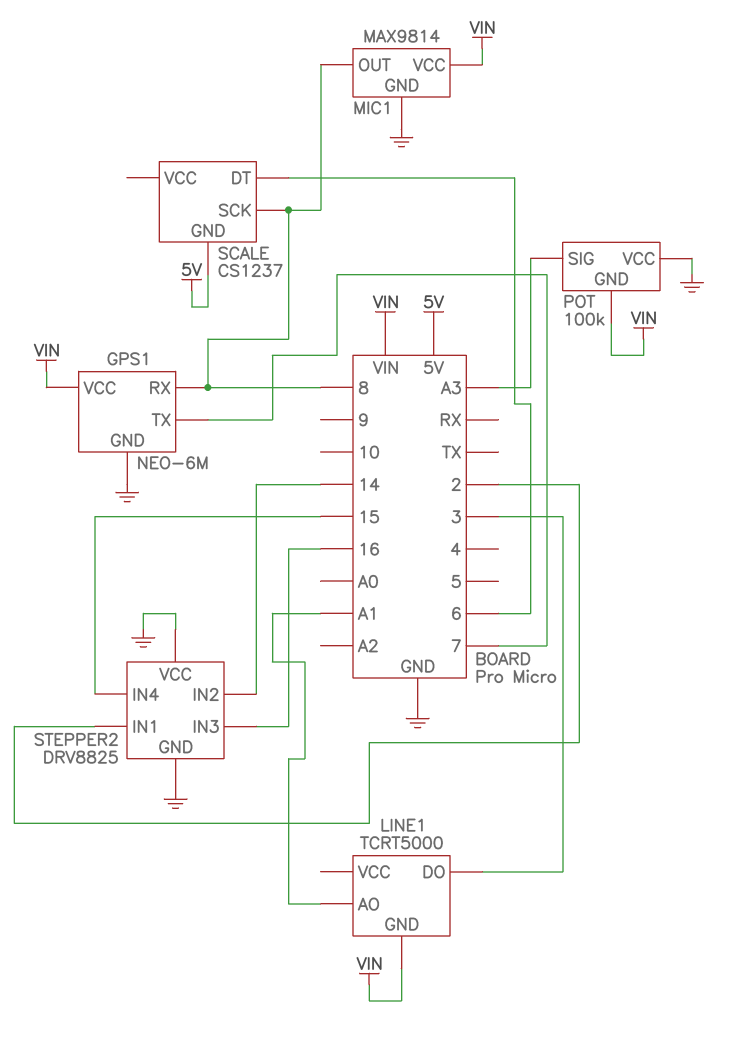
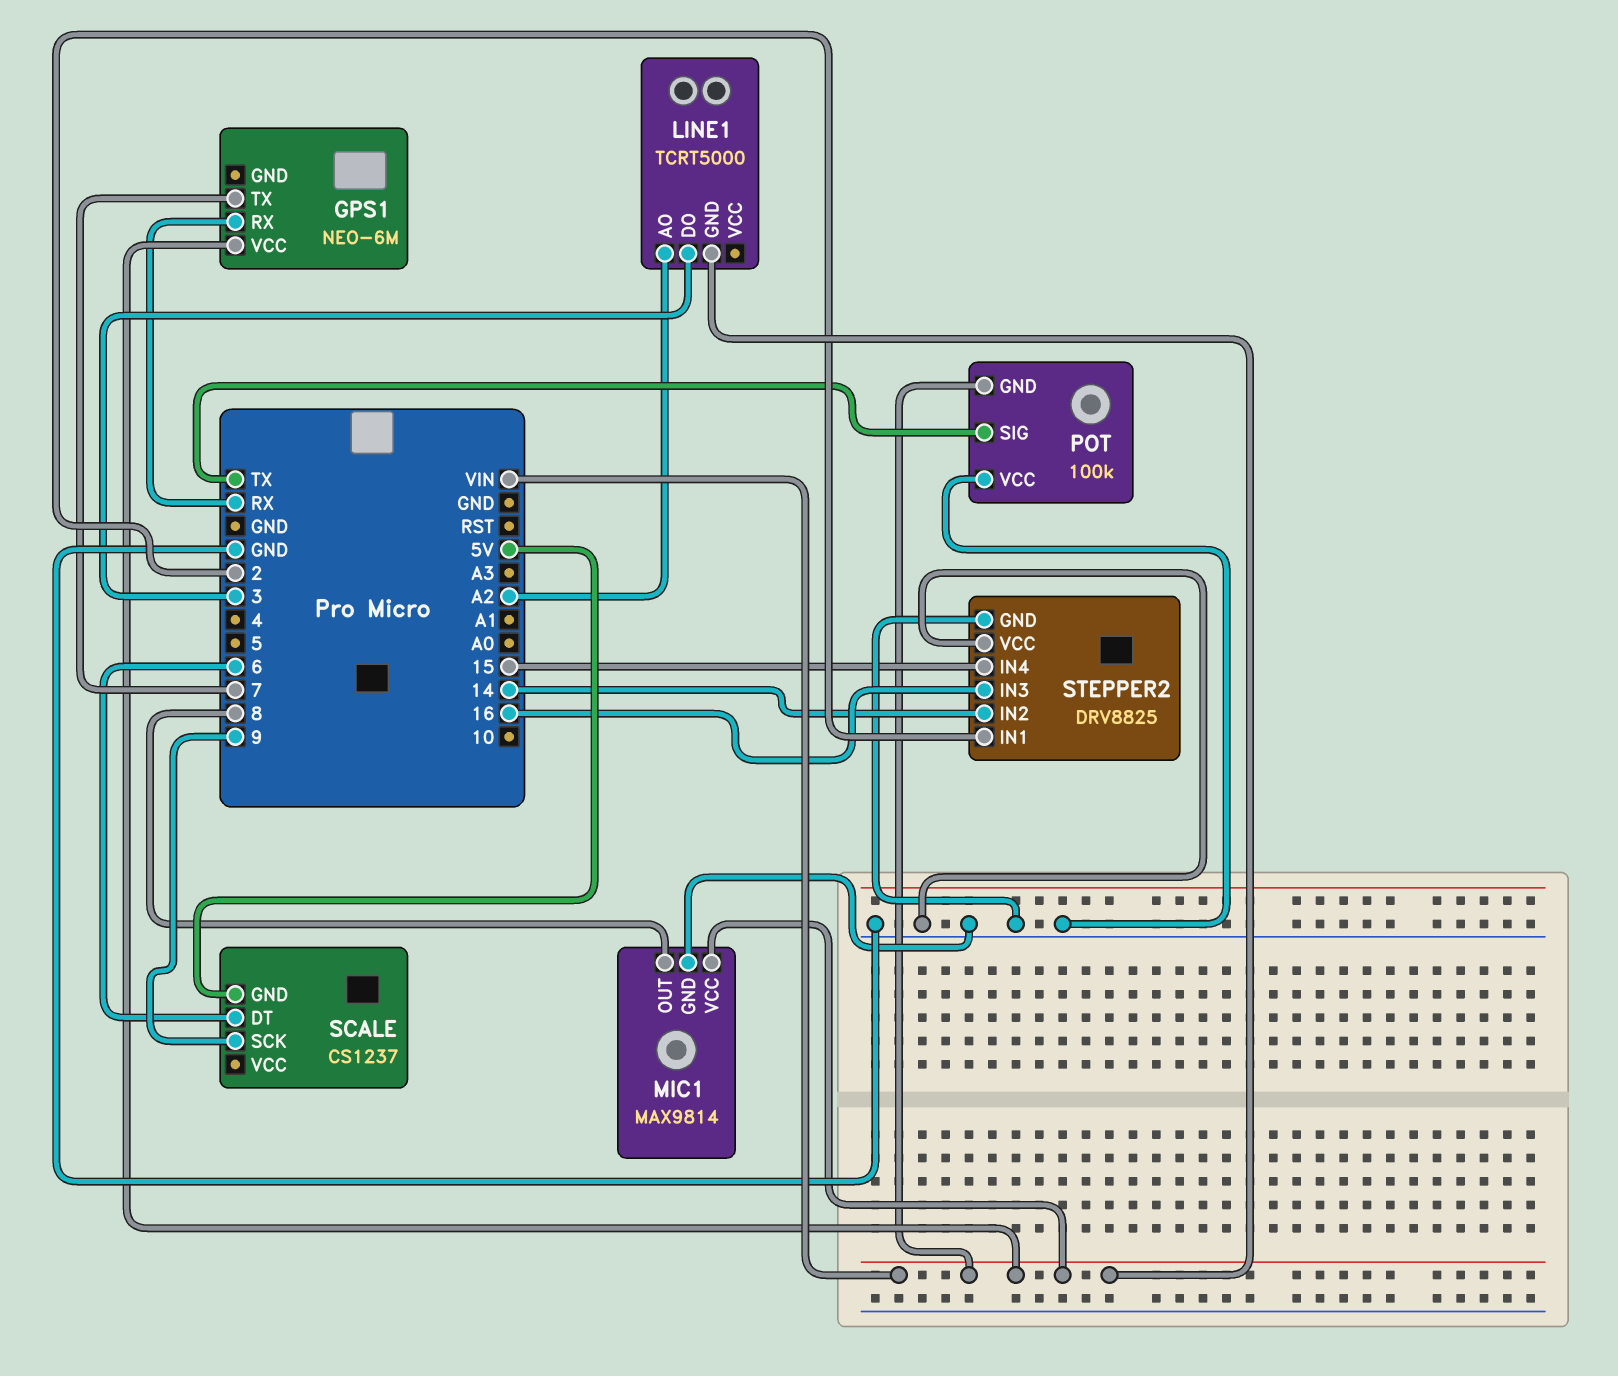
GPS1 pin GND: GND -> none
GPS1 pin RX: 8 -> RX
LINE1 pin AO: A1 -> A2
POT pin SIG: A3 -> TX
SCALE pin SCK: 8 -> 9

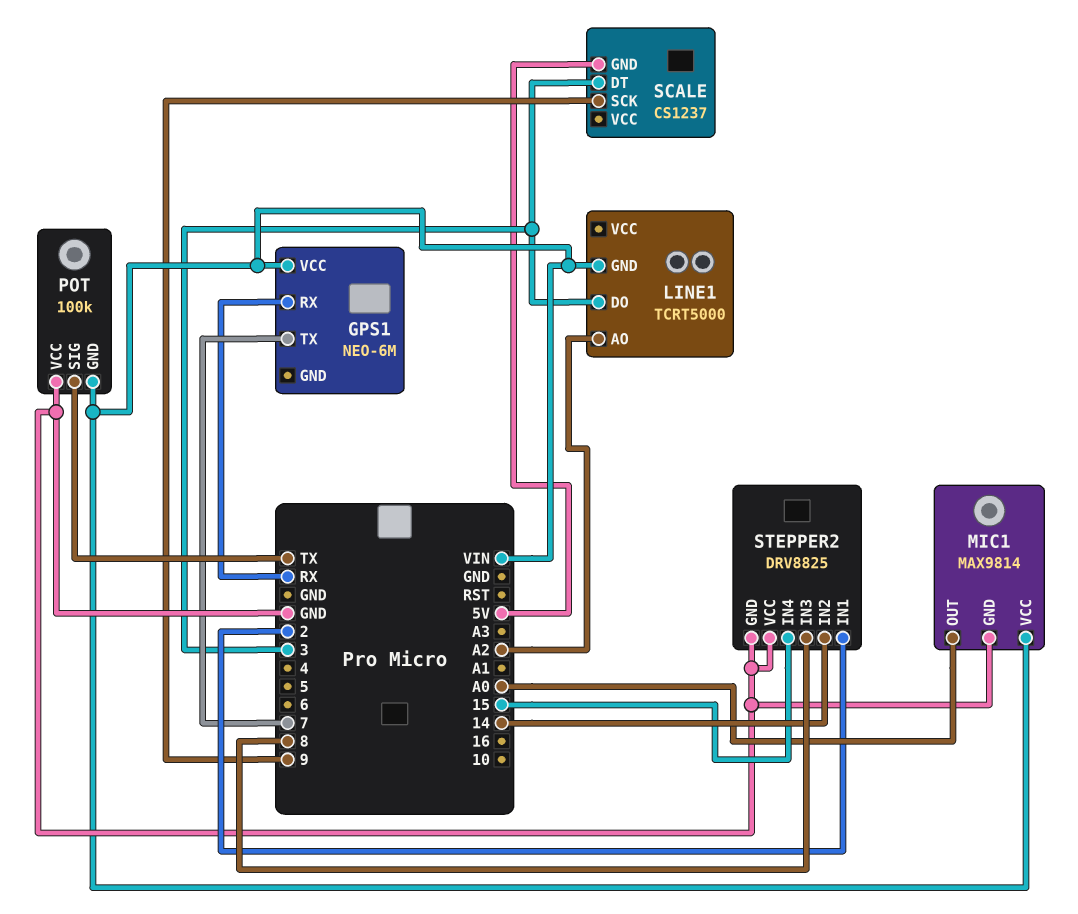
MIC1 pin OUT: 8 -> A0
SCALE pin DT: 6 -> 3
STEPPER2 pin IN3: 16 -> 8

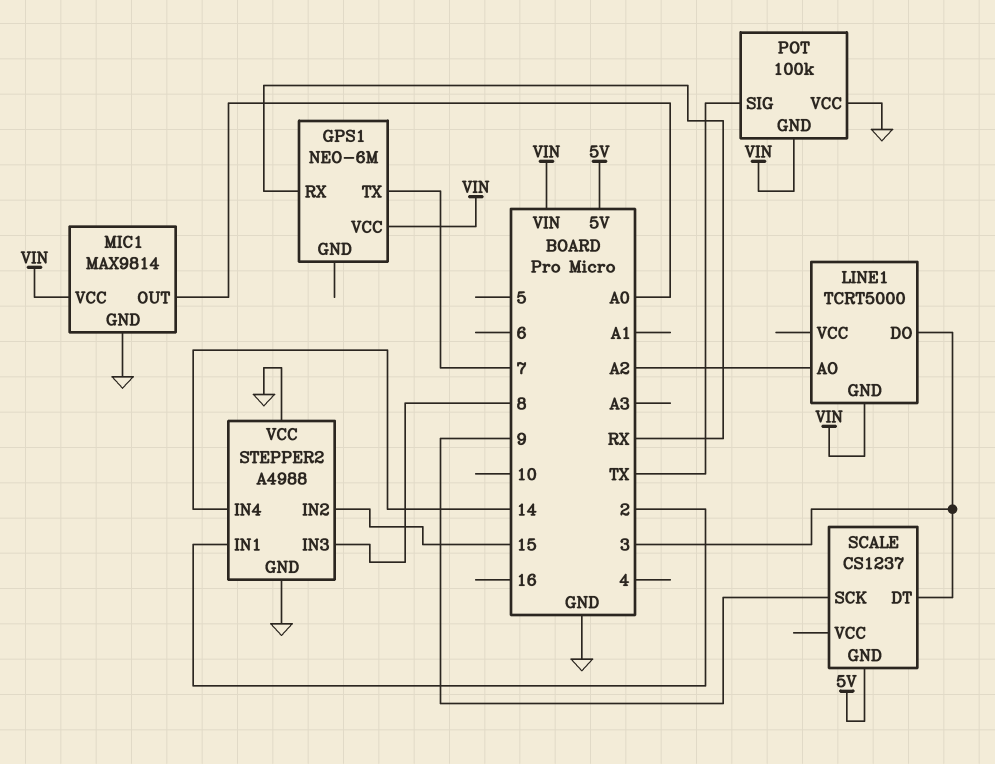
STEPPER2: DRV8825 -> A4988
STEPPER2 pin IN2: 14 -> 15
STEPPER2 pin IN4: 15 -> 14

